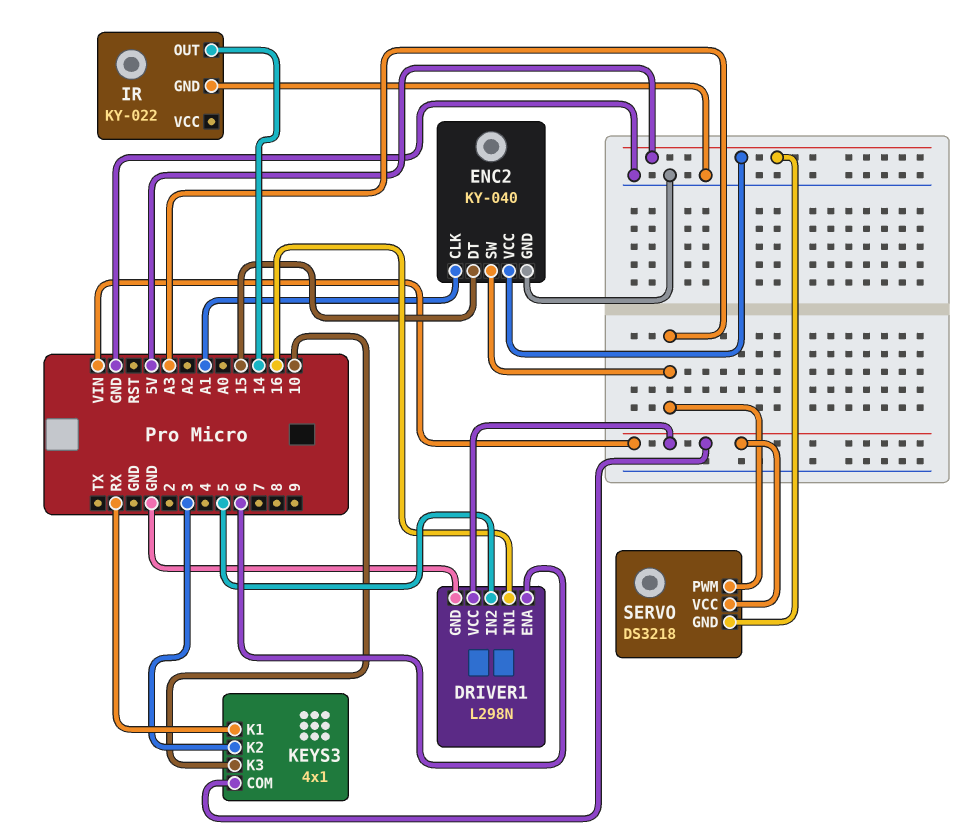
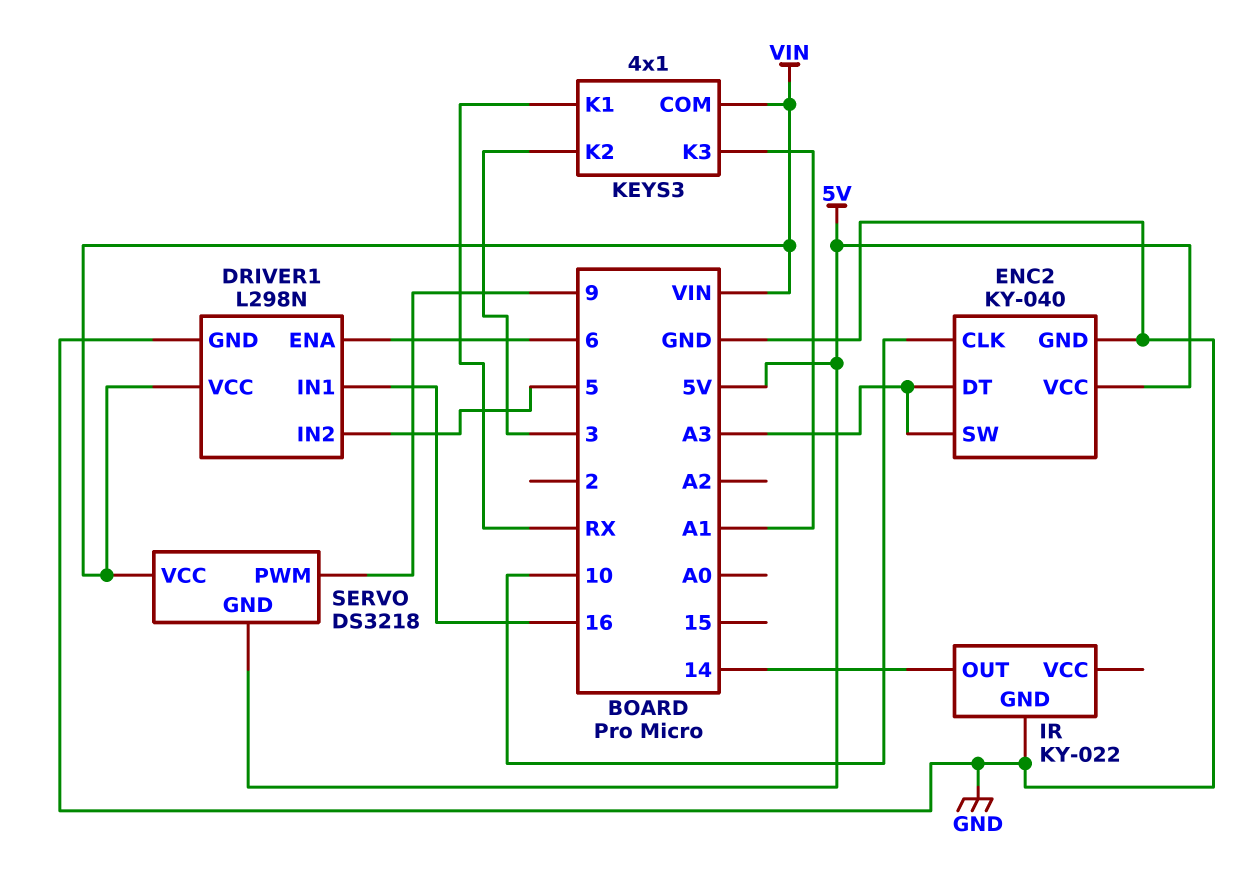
ENC2 pin CLK: A1 -> 10
ENC2 pin DT: 15 -> A3
KEYS3 pin K3: 10 -> A1
SERVO pin PWM: A3 -> 9

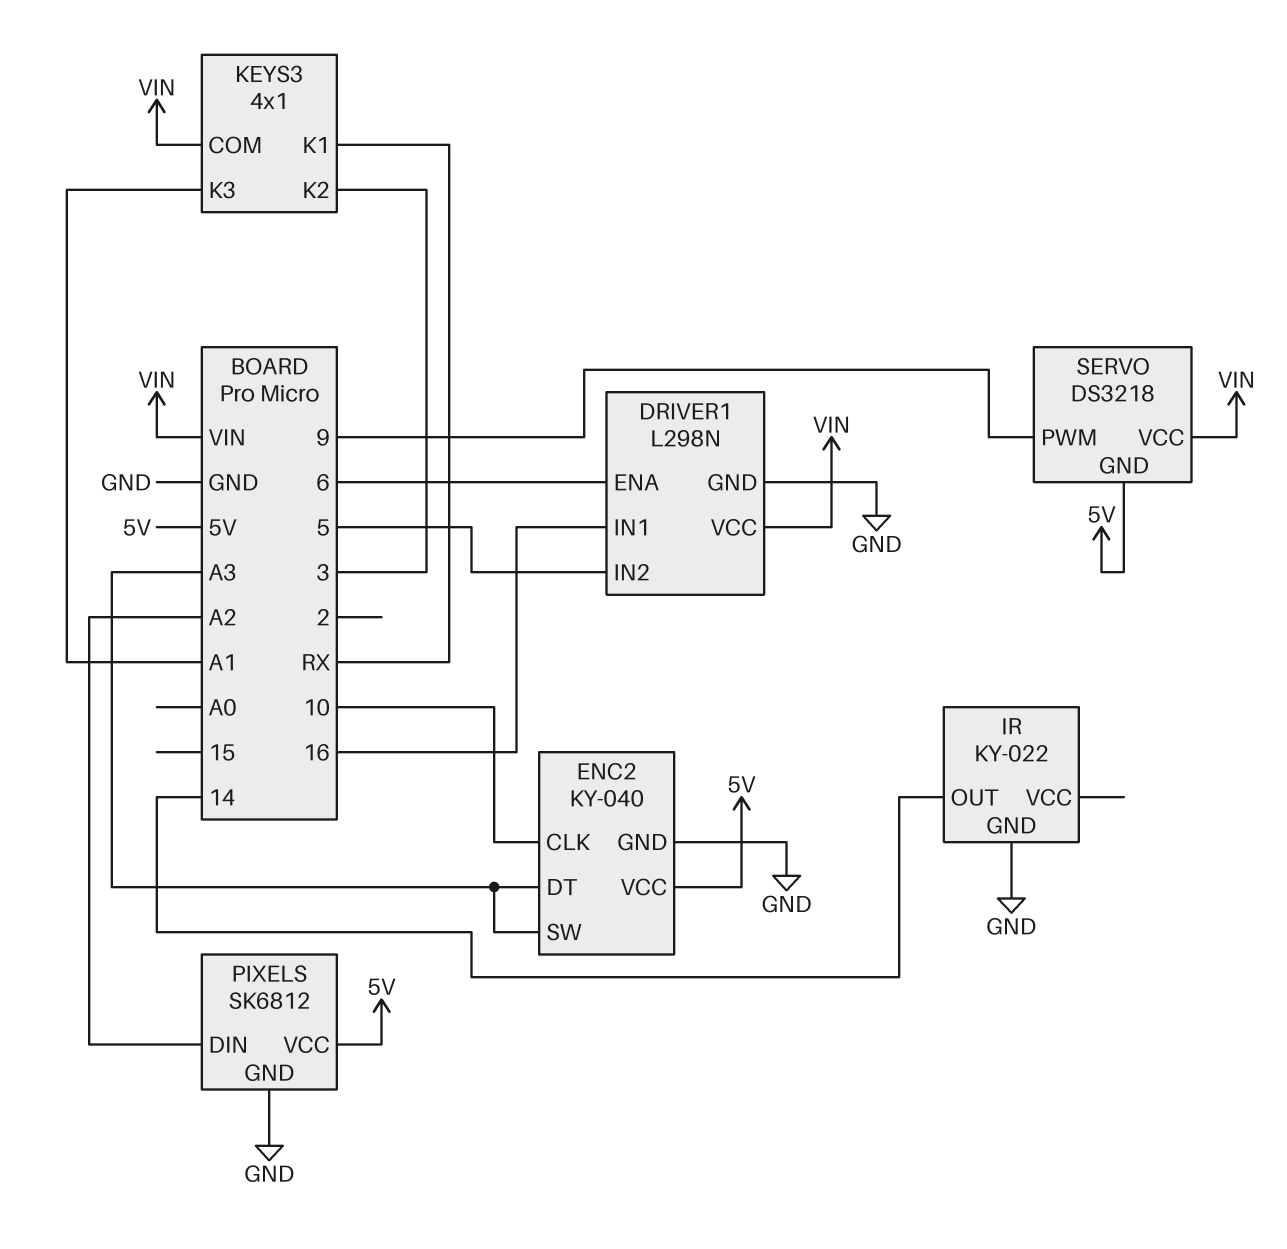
PIXELS: none -> SK6812
PIXELS pin DIN: none -> A2
PIXELS pin GND: none -> GND
PIXELS pin VCC: none -> 5V

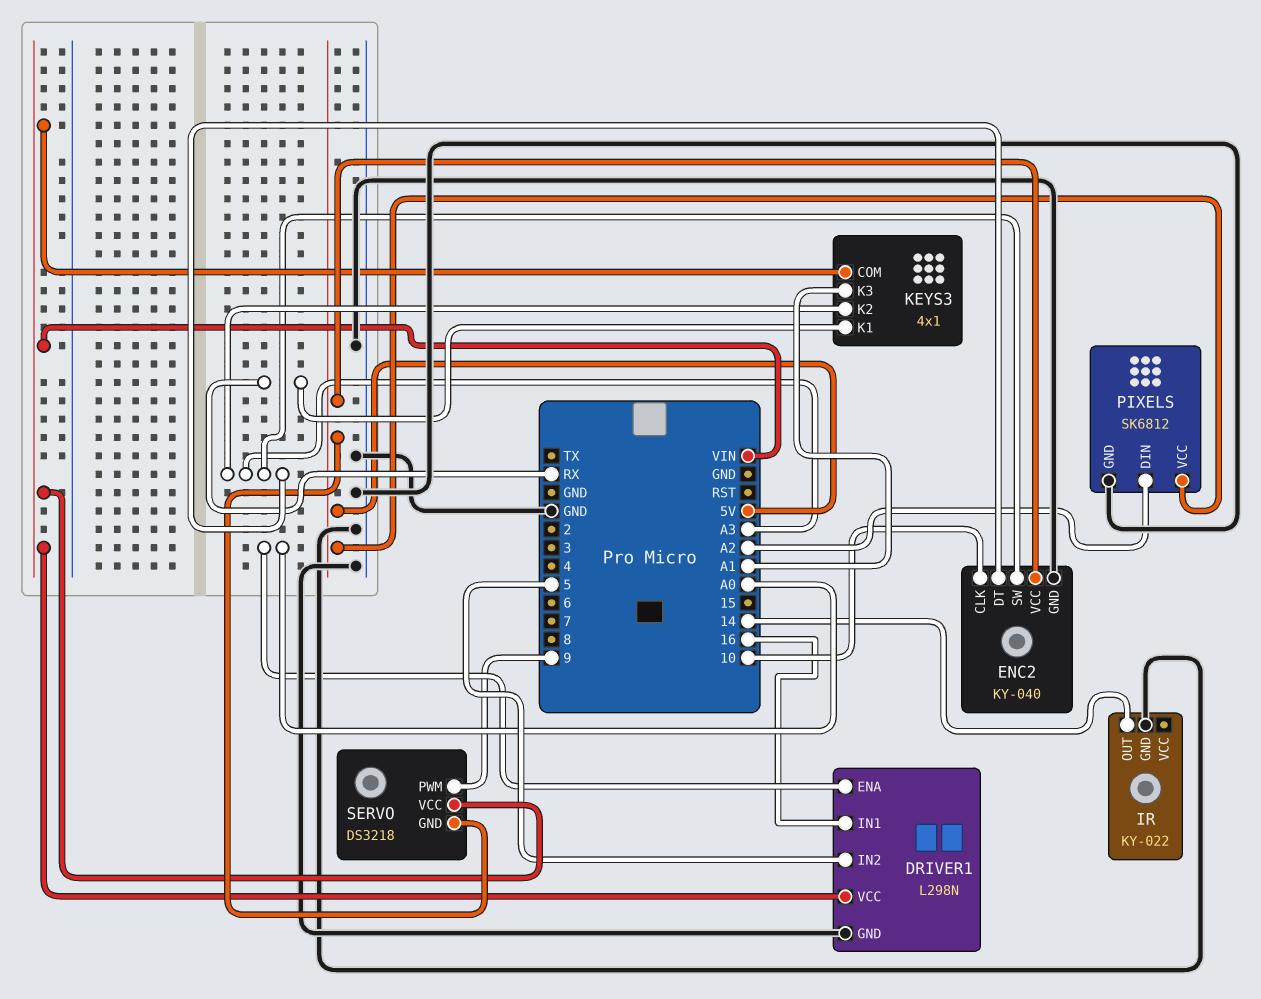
DRIVER1 pin ENA: 6 -> A0
KEYS3 pin K2: 3 -> A3

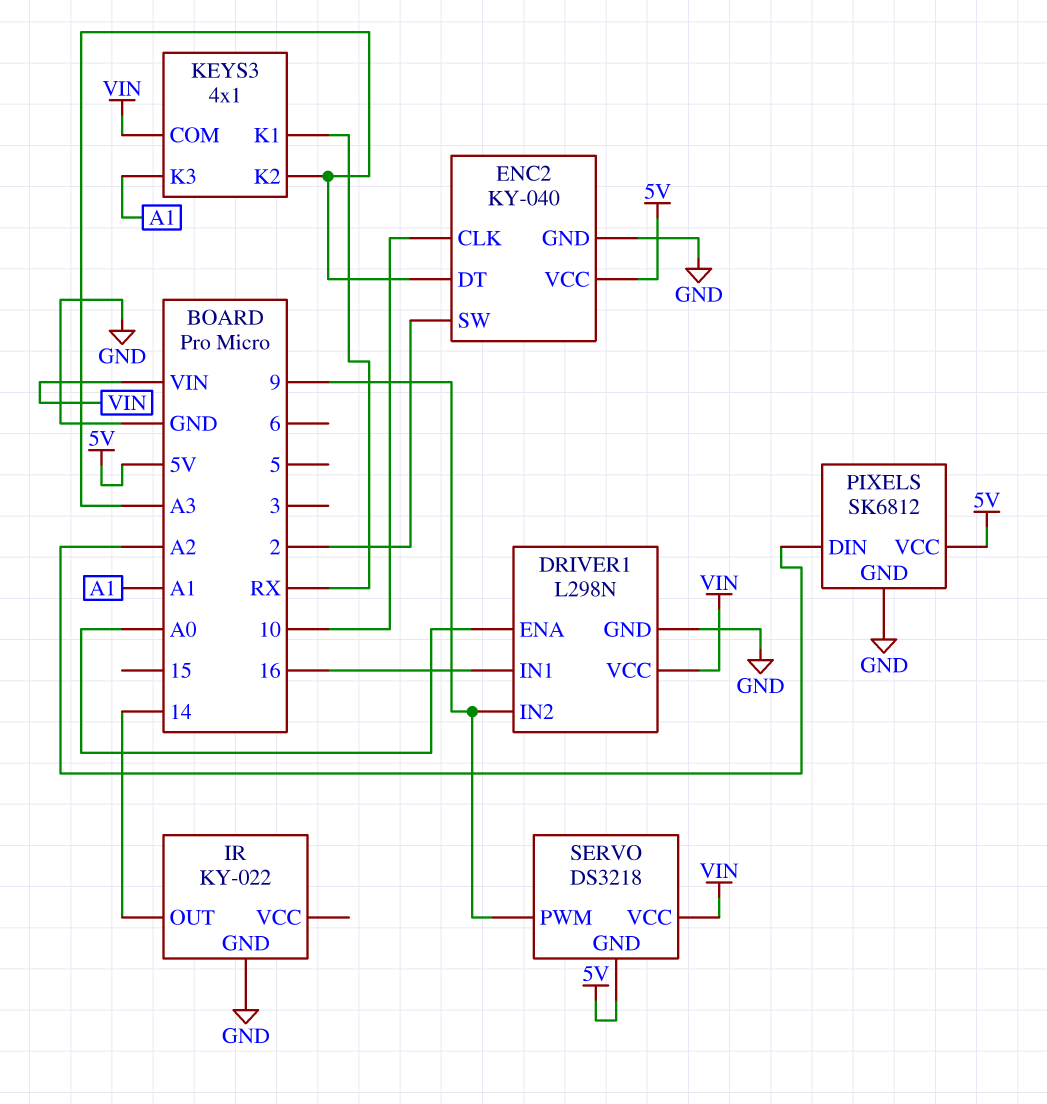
DRIVER1 pin IN2: 5 -> 9
ENC2 pin SW: A3 -> 2

